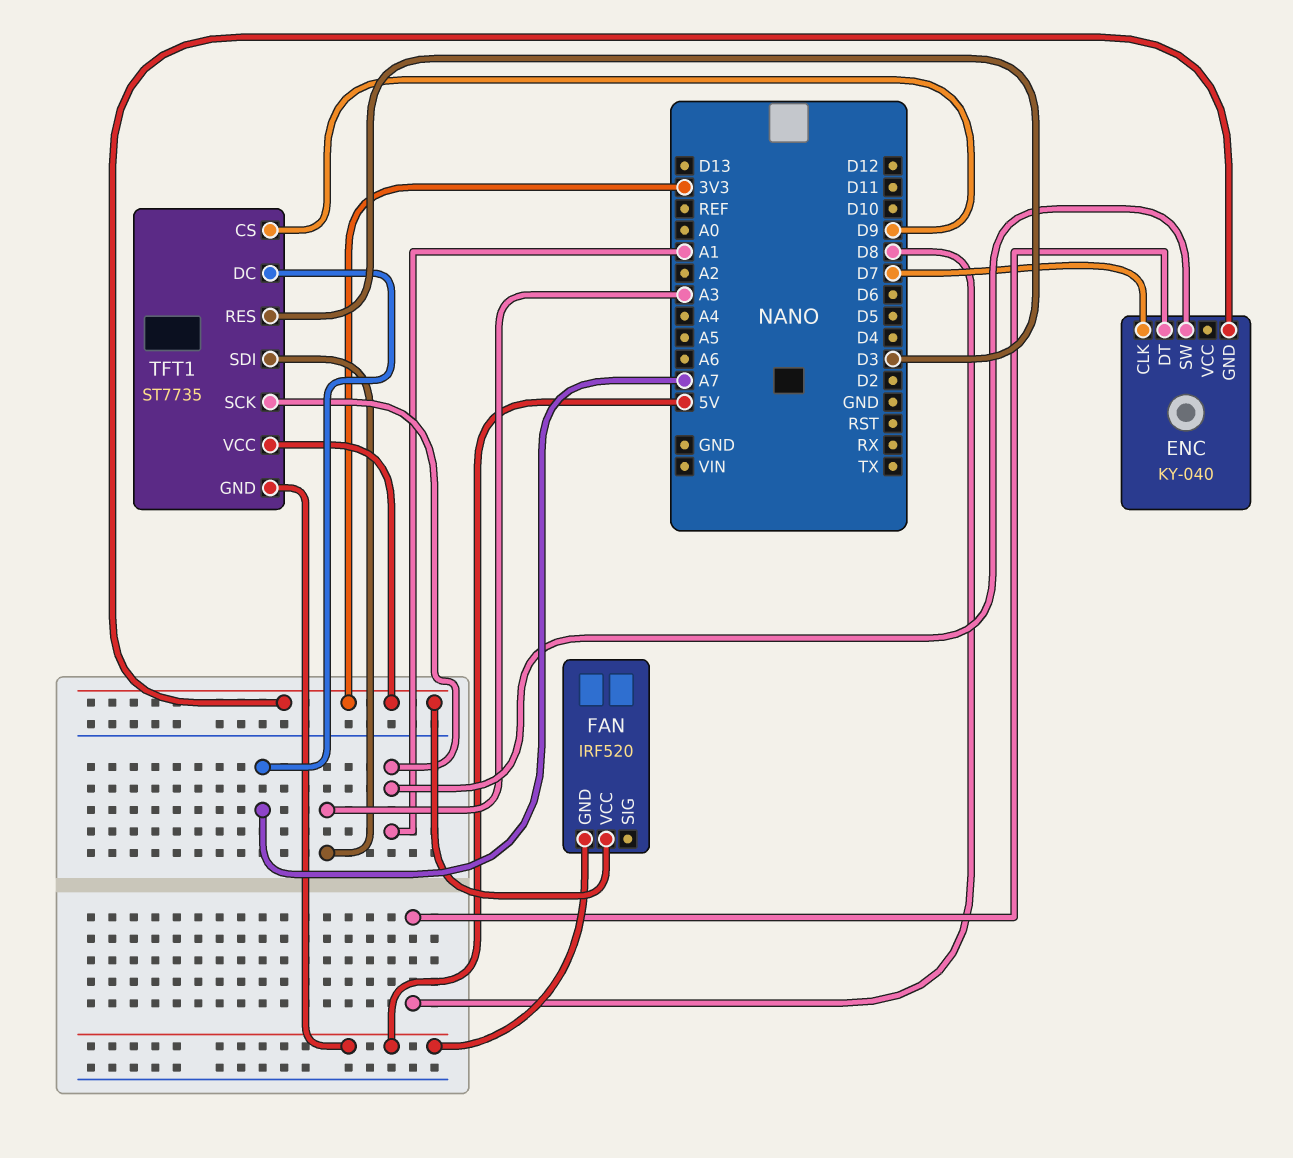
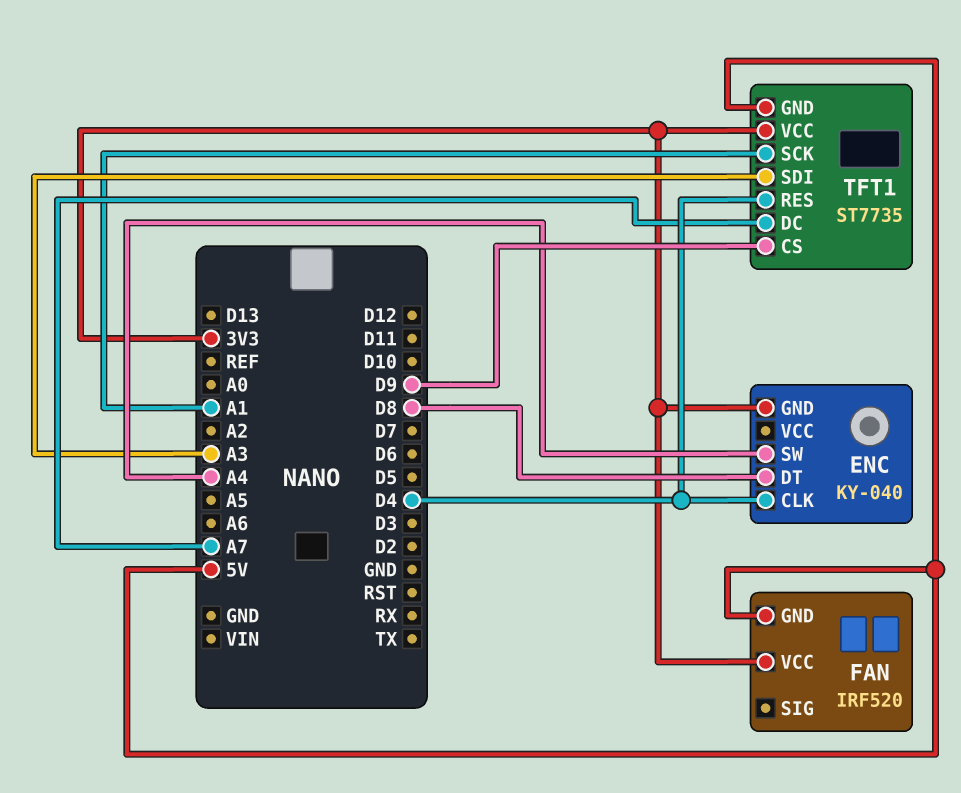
ENC pin CLK: D7 -> D4
ENC pin SW: A1 -> A4
TFT1 pin RES: D3 -> D4

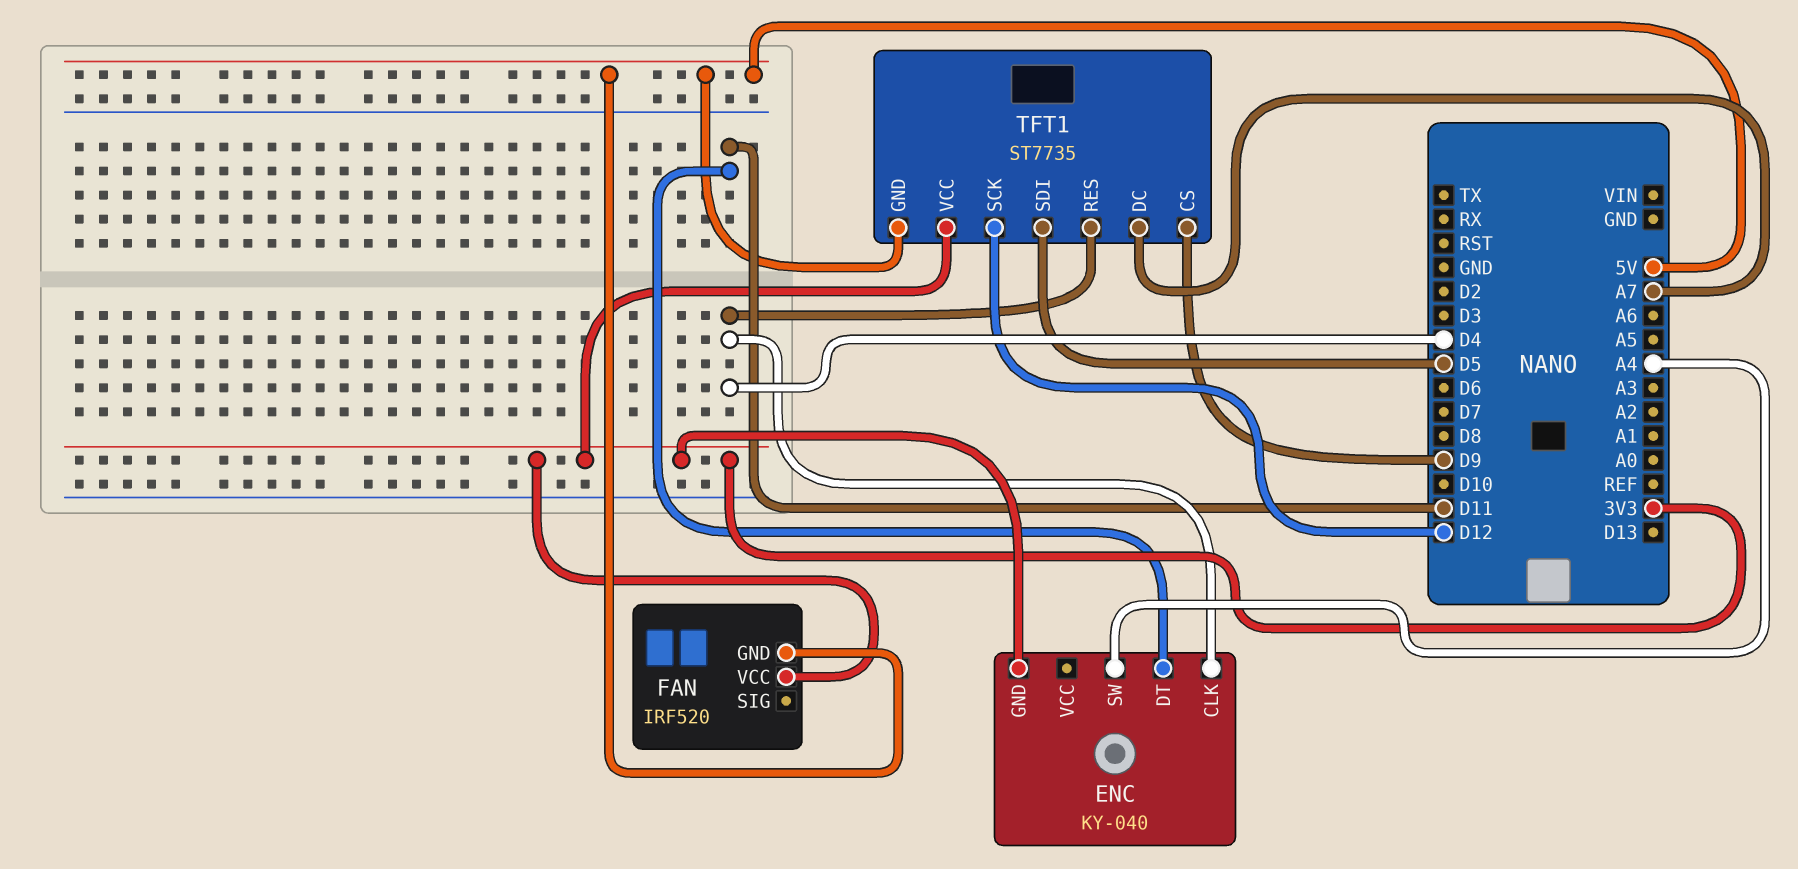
ENC pin DT: D8 -> D11
TFT1 pin SCK: A1 -> D12
TFT1 pin SDI: A3 -> D5

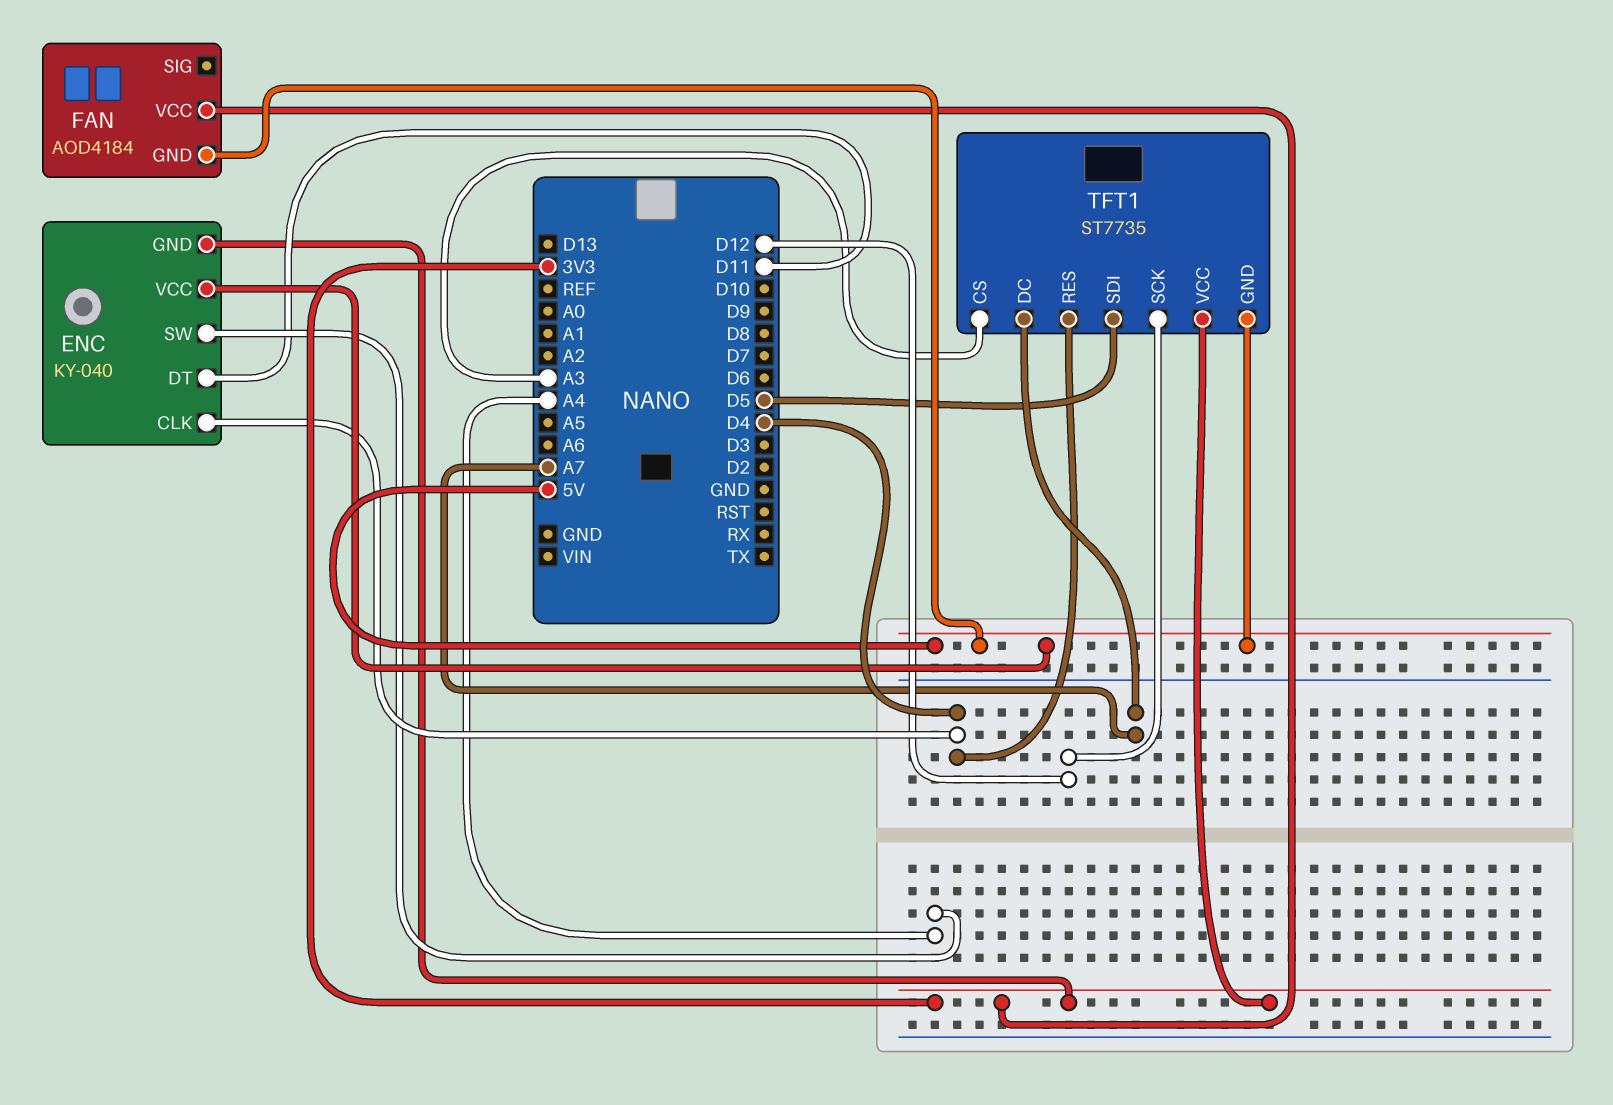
ENC pin VCC: none -> 5V
FAN: IRF520 -> AOD4184
TFT1 pin CS: D9 -> A3

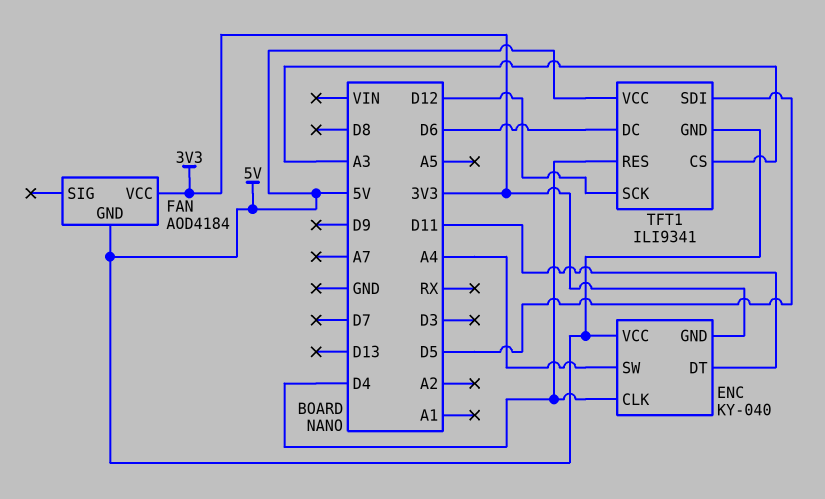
TFT1: ST7735 -> ILI9341
TFT1 pin DC: A7 -> D6
TFT1 pin VCC: 3V3 -> 5V

